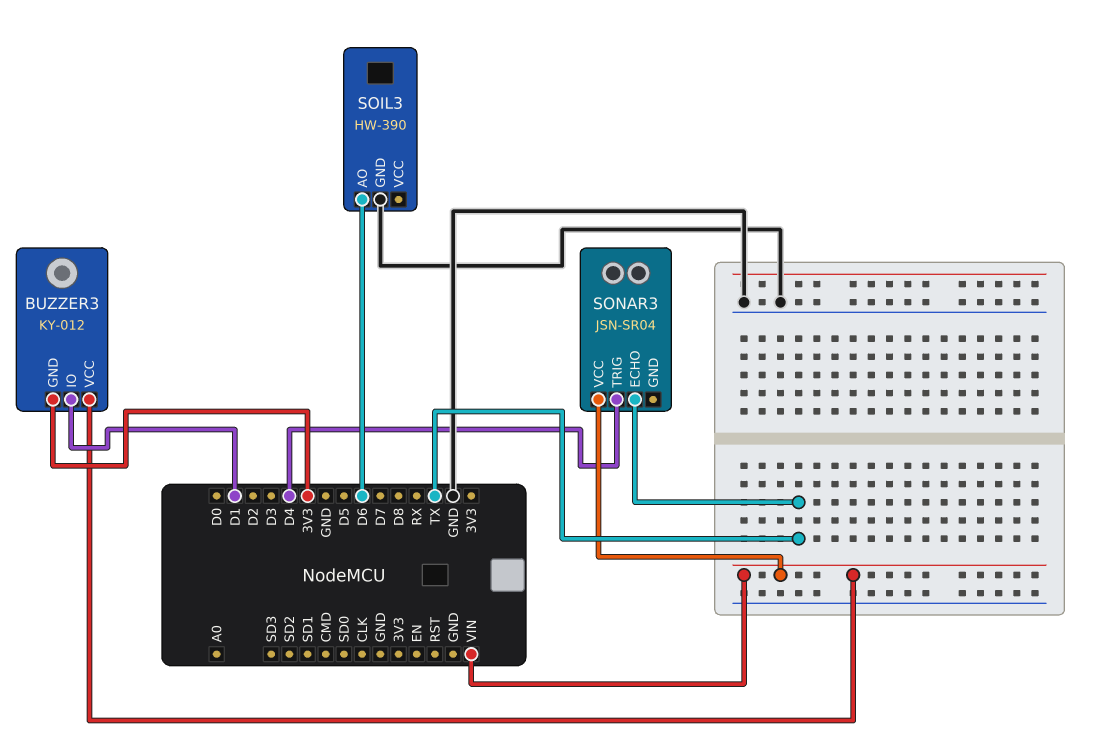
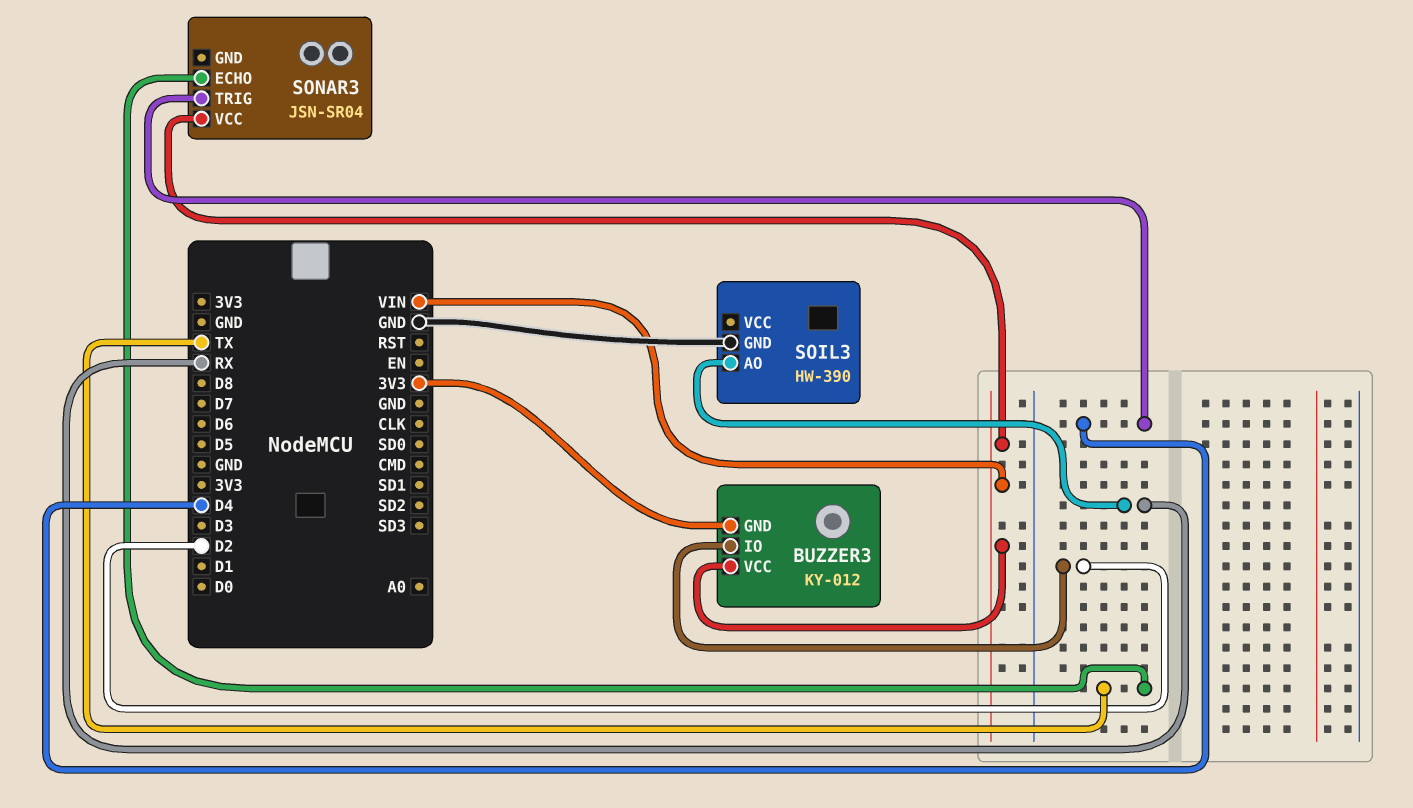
BUZZER3 pin IO: D1 -> D2
SOIL3 pin AO: D6 -> RX

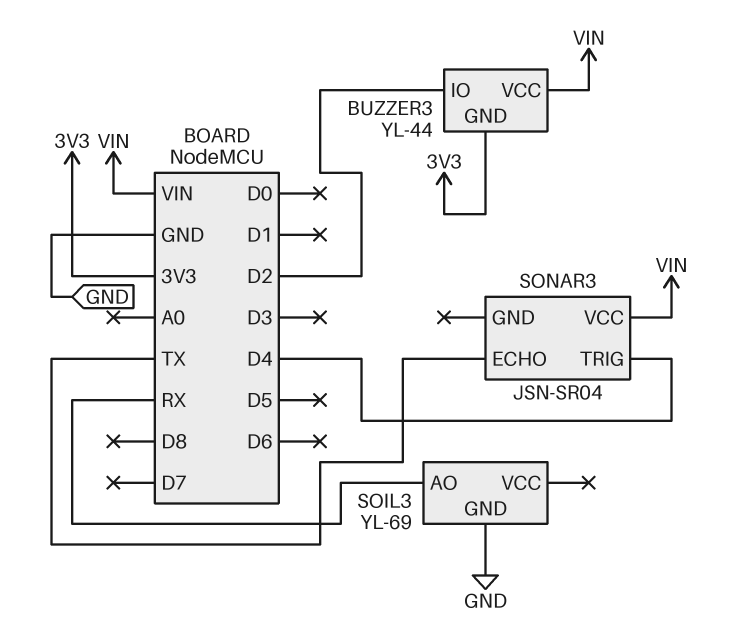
BUZZER3: KY-012 -> YL-44
SOIL3: HW-390 -> YL-69

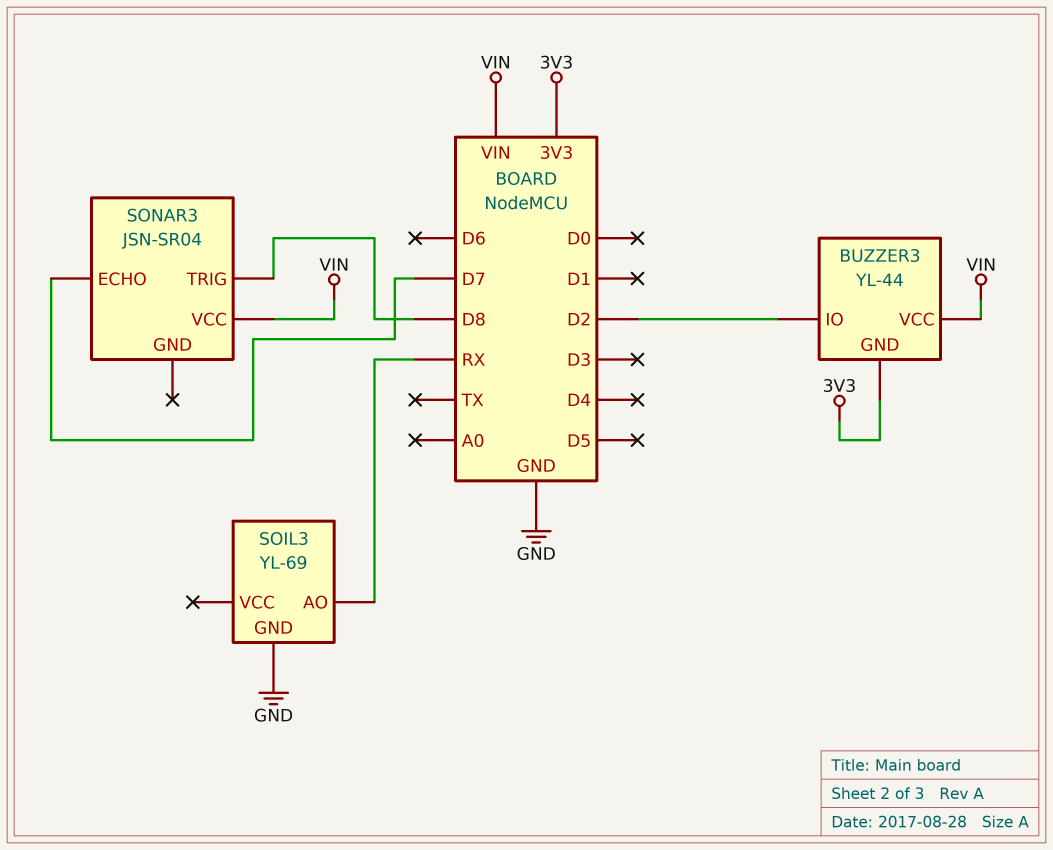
SONAR3 pin ECHO: TX -> D7
SONAR3 pin TRIG: D4 -> D8

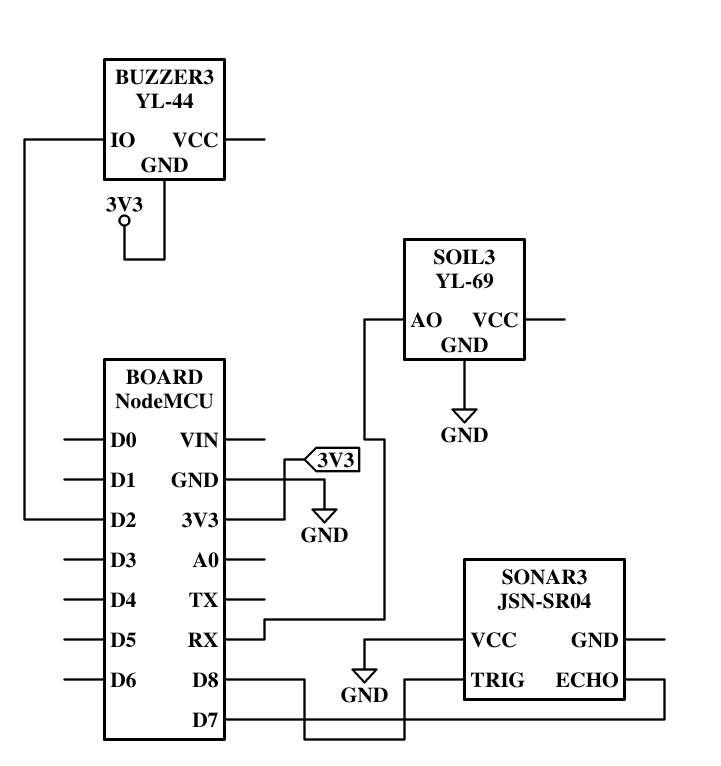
BUZZER3 pin VCC: VIN -> none
SONAR3 pin VCC: VIN -> GND

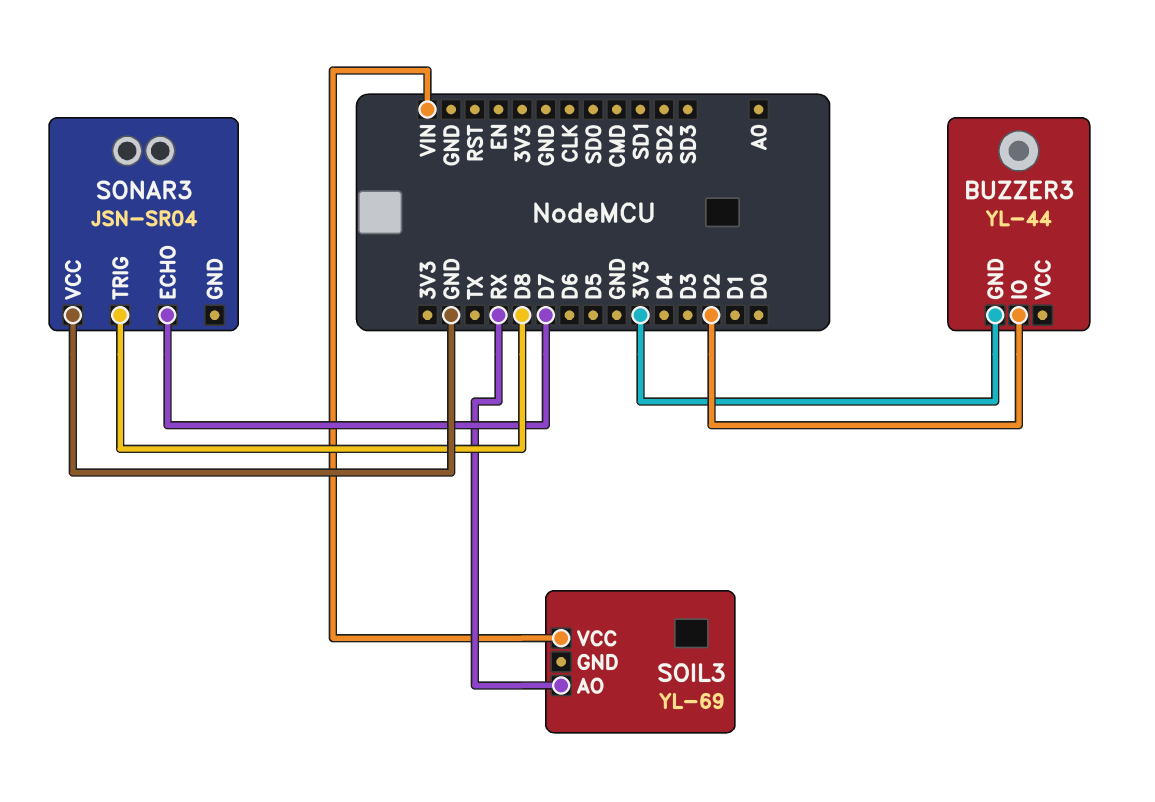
SOIL3 pin GND: GND -> none
SOIL3 pin VCC: none -> VIN

